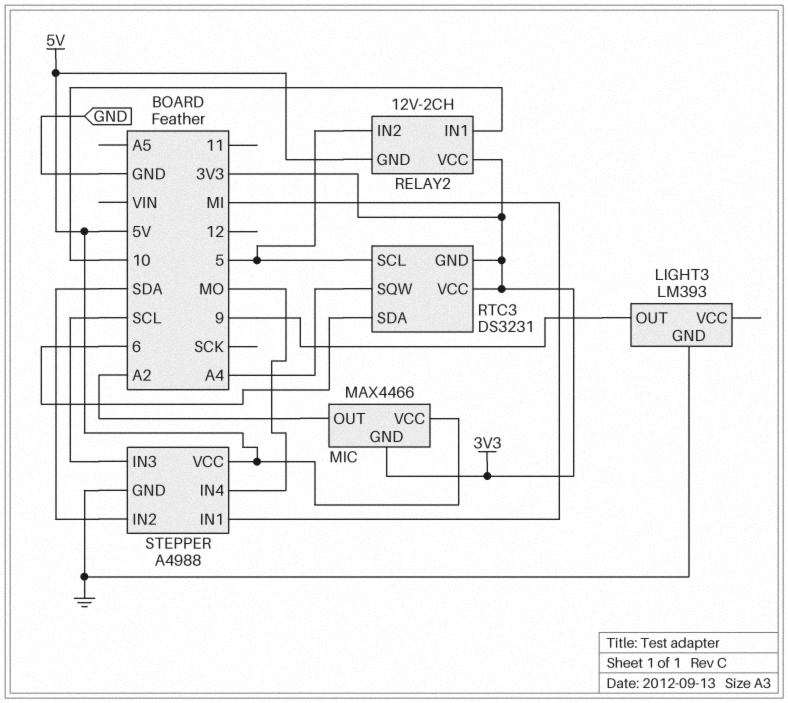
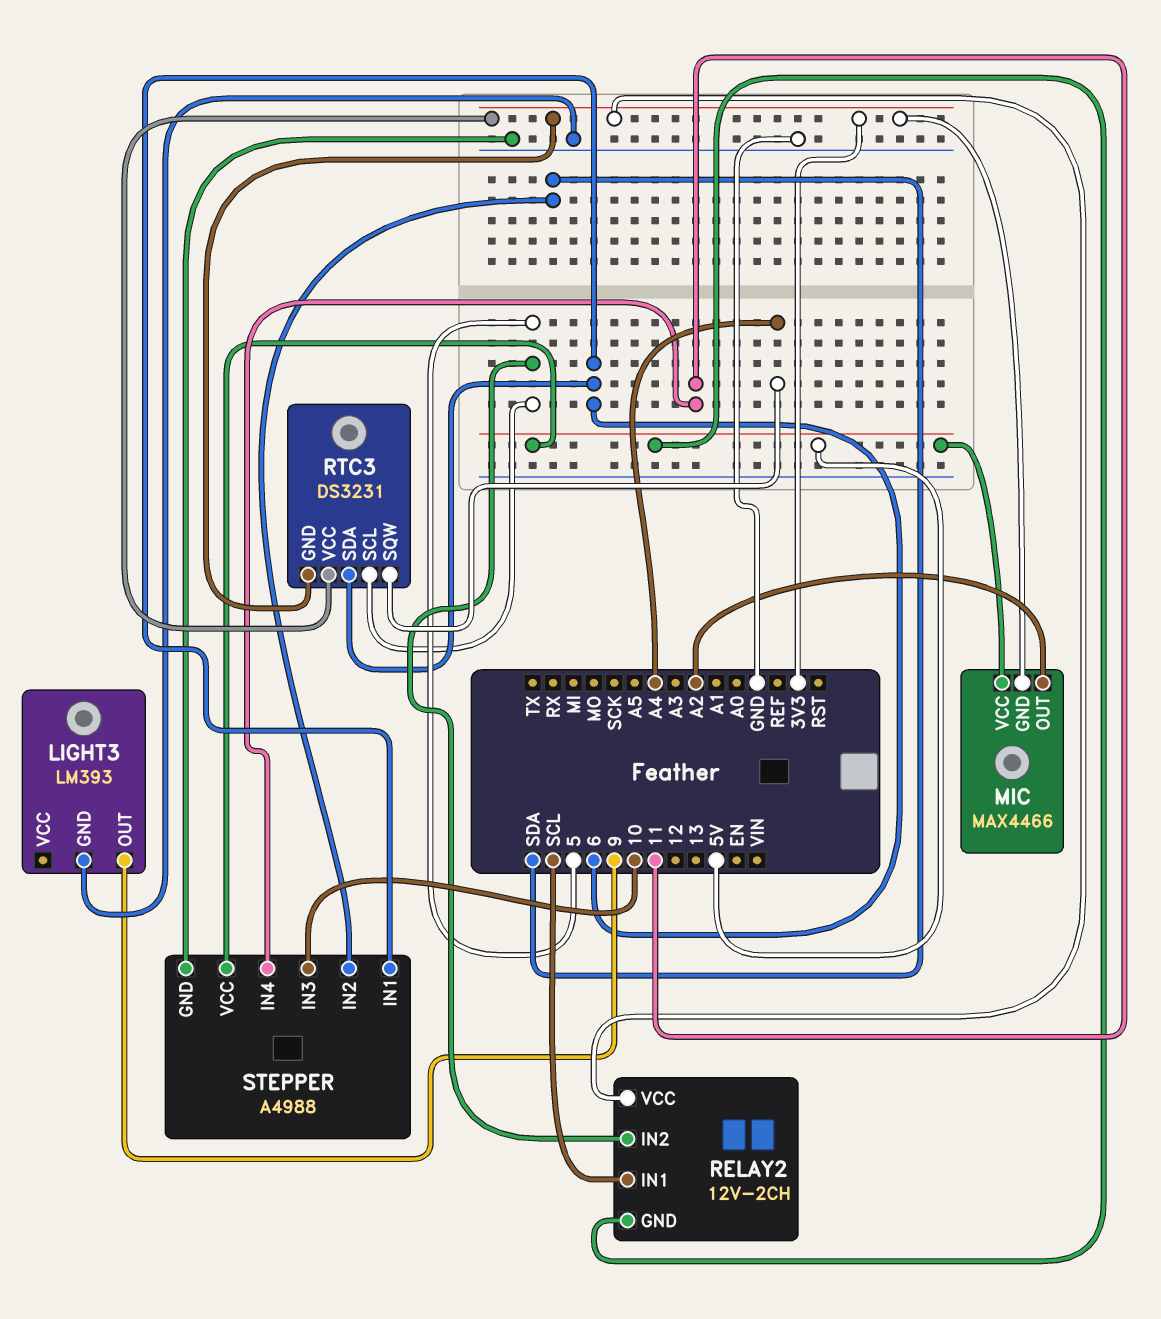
RELAY2 pin IN1: 10 -> SCL
STEPPER pin IN1: MI -> 6
STEPPER pin IN3: SCL -> 10
STEPPER pin IN4: MO -> 11

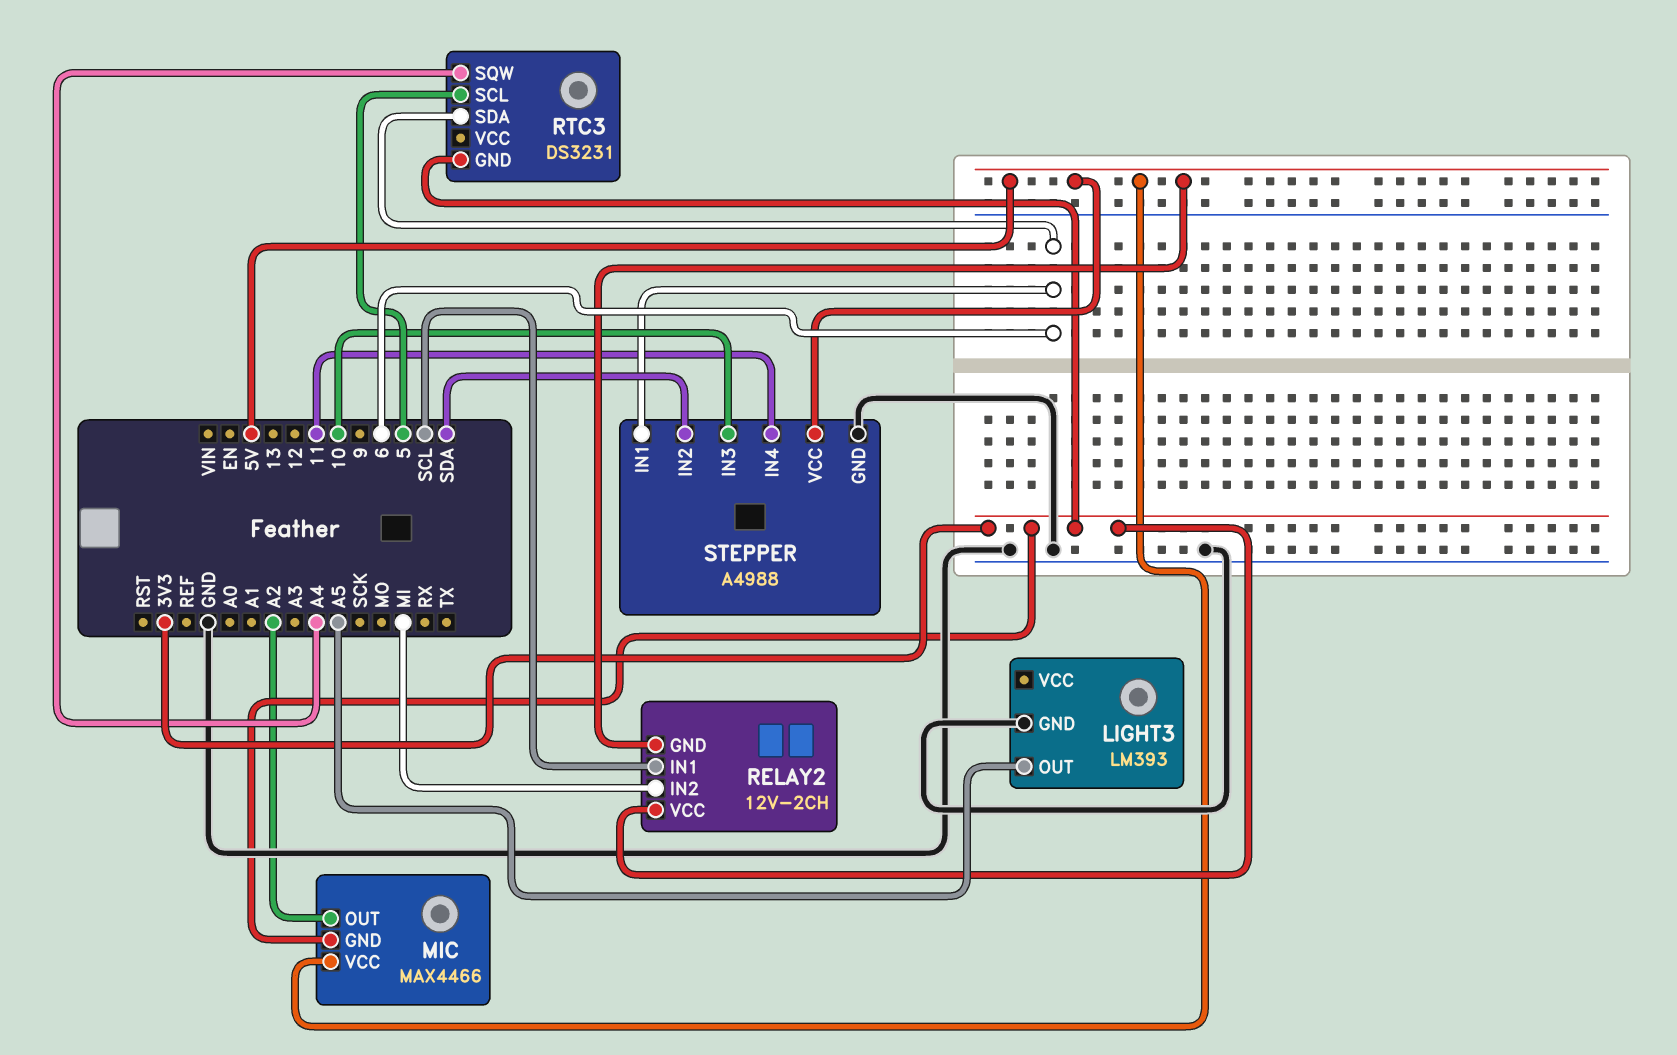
LIGHT3 pin OUT: 9 -> A5
RELAY2 pin IN2: 5 -> MI
RTC3 pin VCC: 3V3 -> none

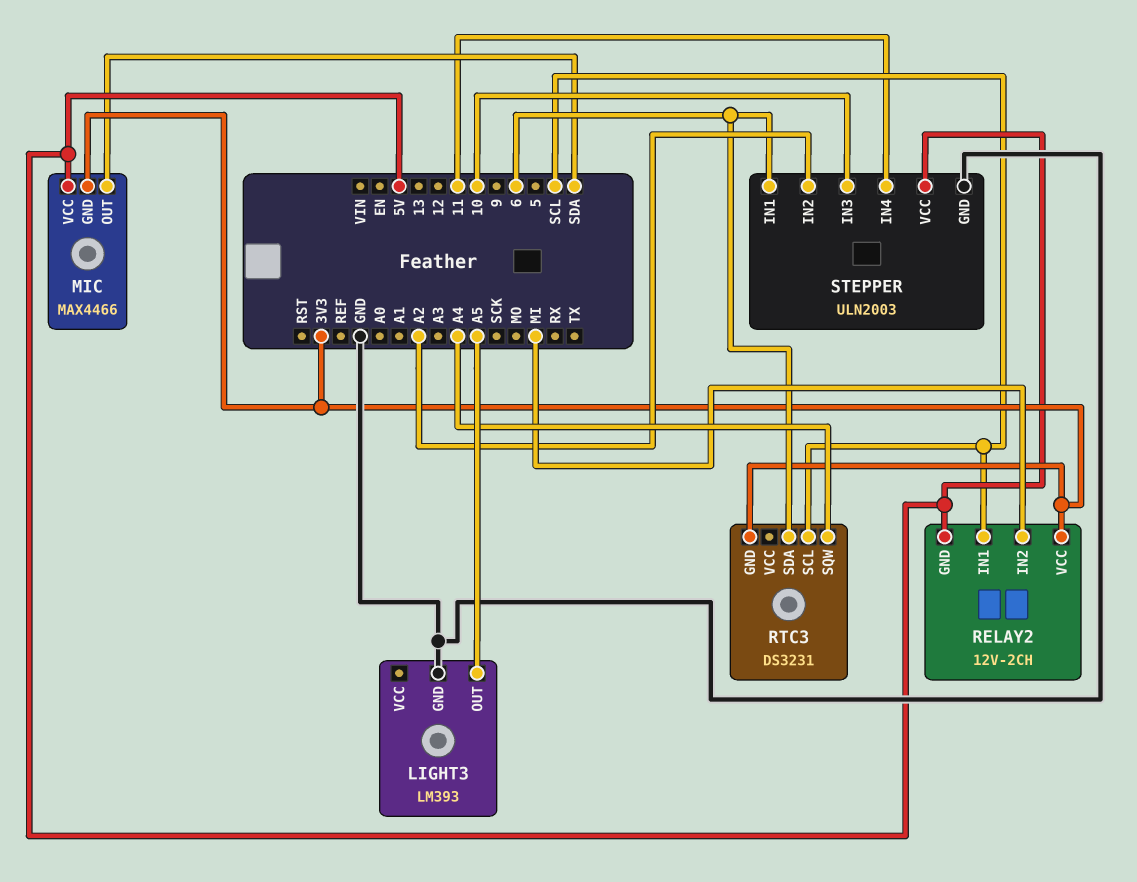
MIC pin OUT: A2 -> SDA
RTC3 pin SCL: 5 -> SCL
STEPPER: A4988 -> ULN2003
STEPPER pin IN2: SDA -> A2

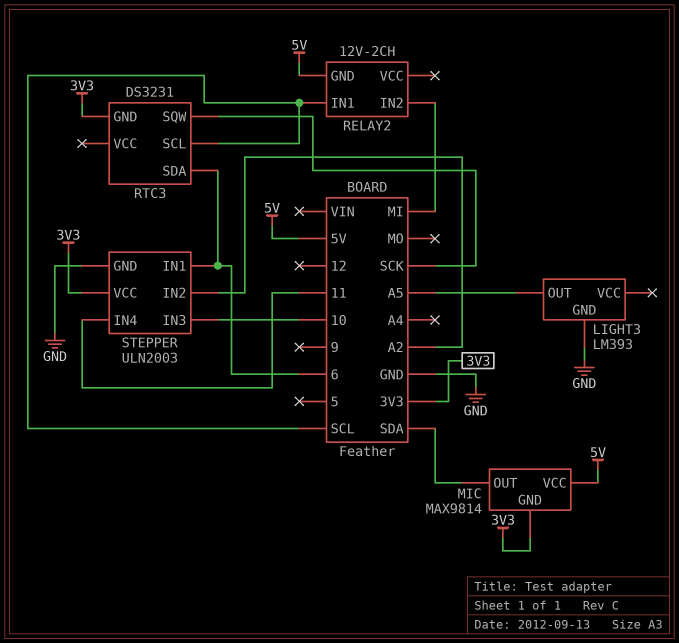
MIC: MAX4466 -> MAX9814
RELAY2 pin VCC: 3V3 -> none
RTC3 pin SQW: A4 -> SCK
STEPPER pin VCC: 5V -> 3V3

